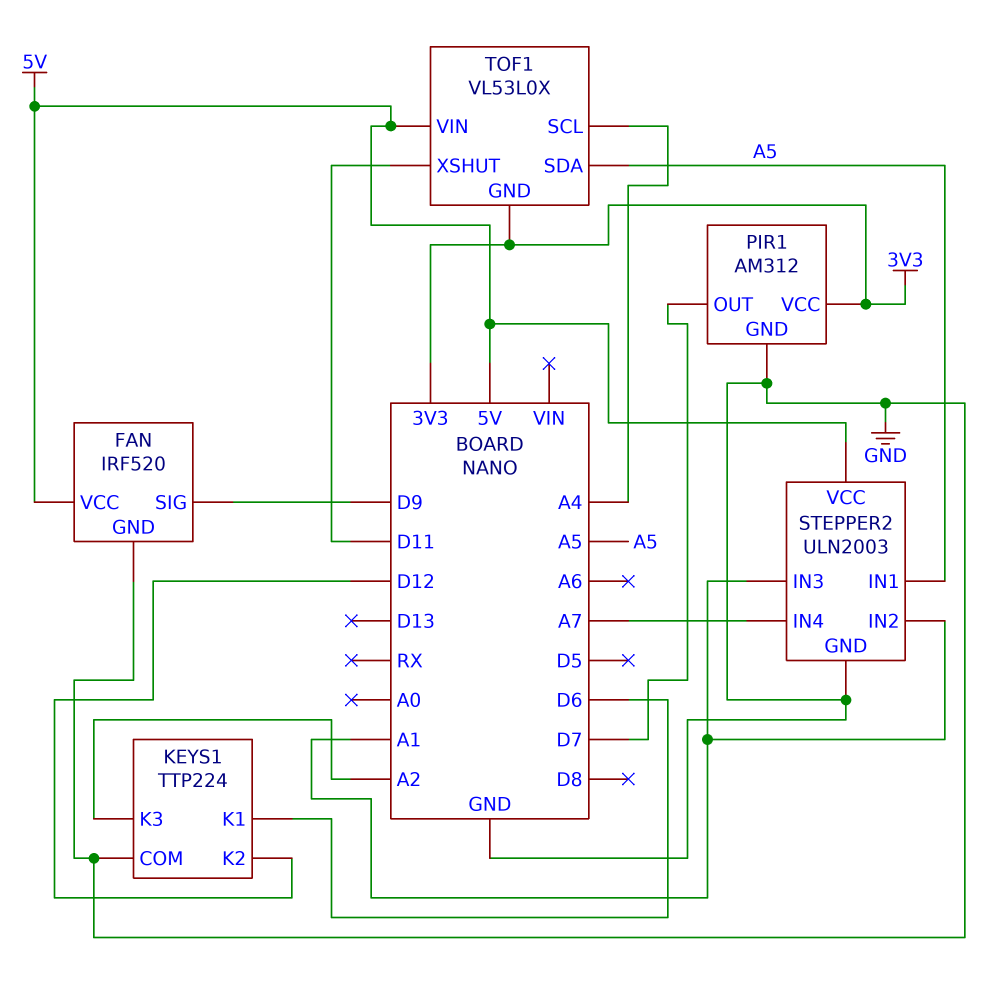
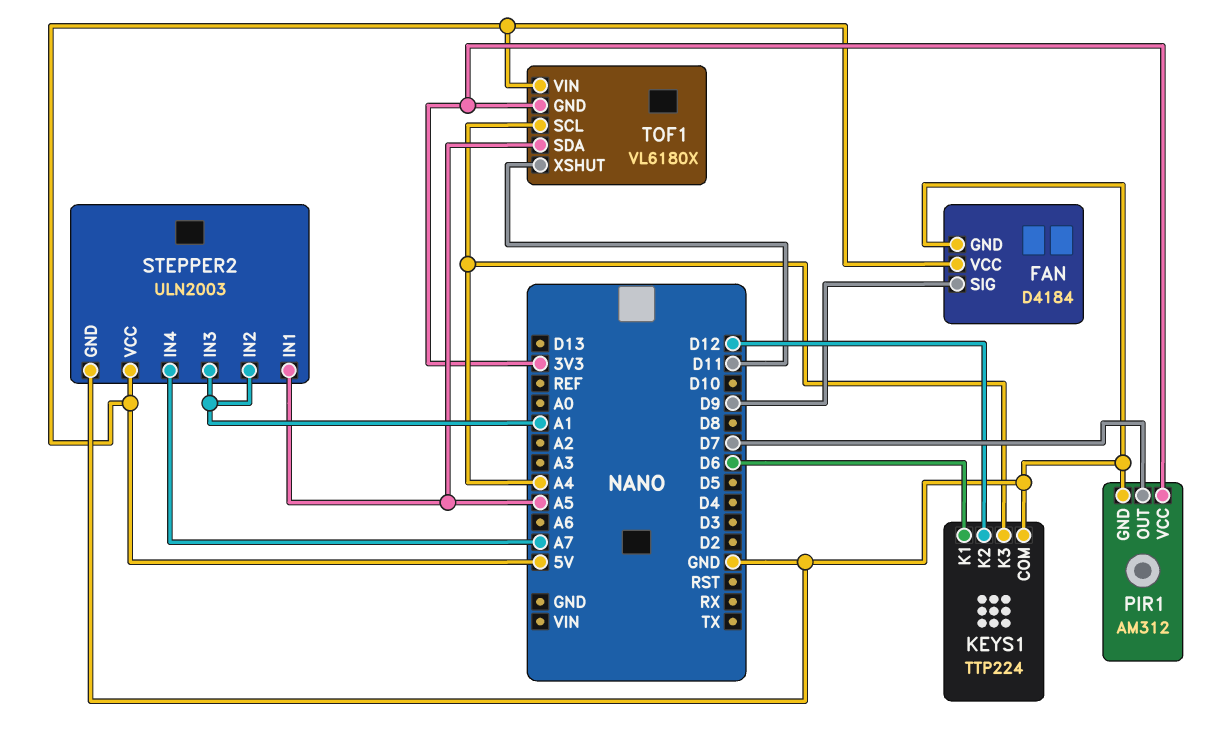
FAN: IRF520 -> D4184
KEYS1 pin K3: A2 -> A4
TOF1: VL53L0X -> VL6180X

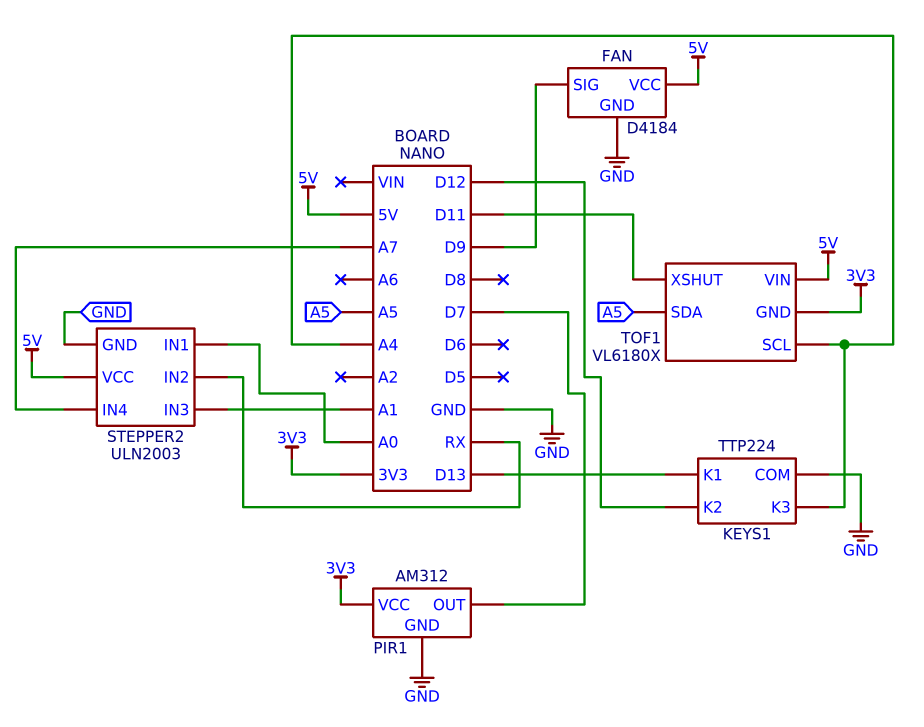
KEYS1 pin K1: D6 -> D13
STEPPER2 pin IN1: A5 -> A0
STEPPER2 pin IN2: A1 -> RX

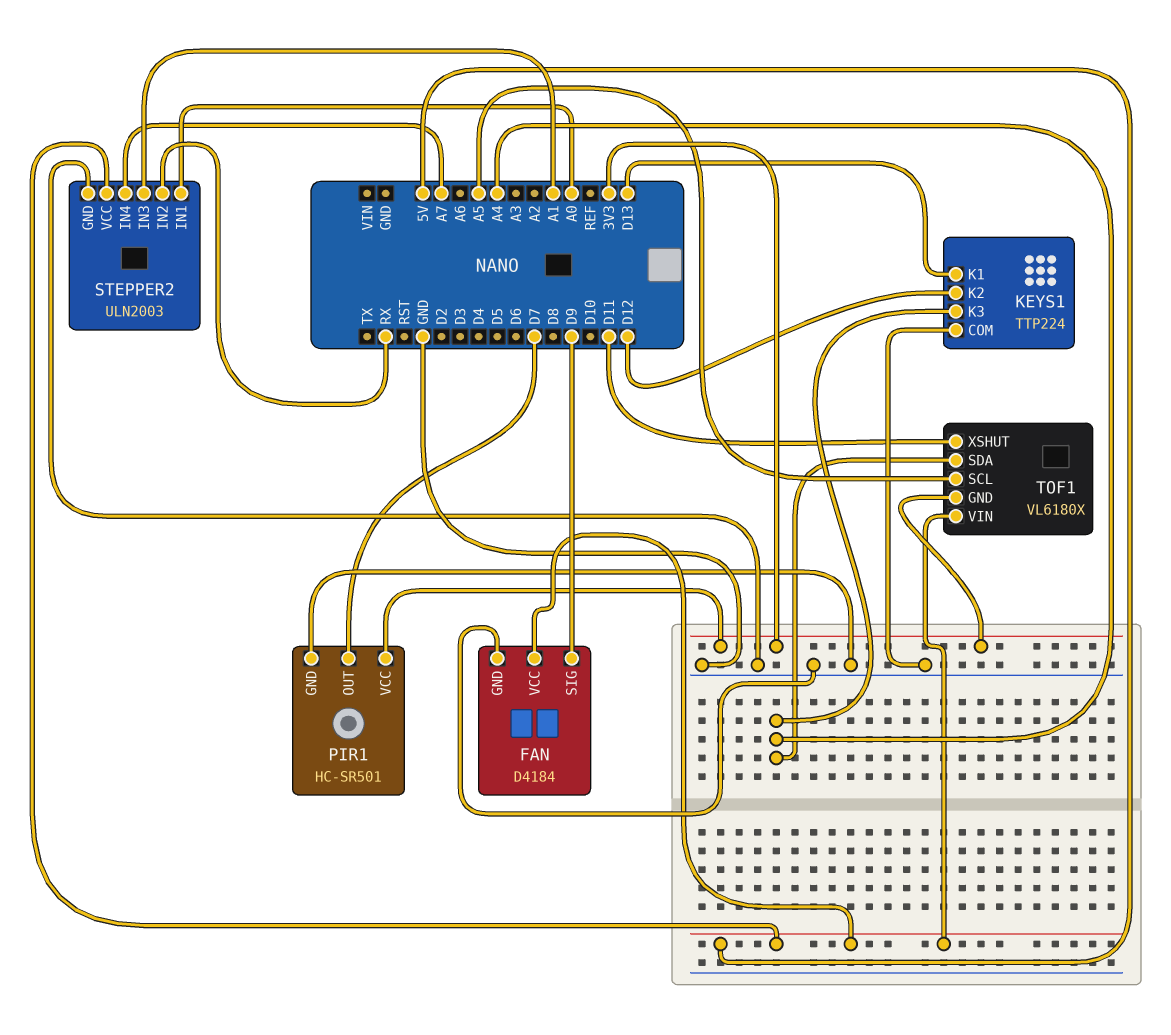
PIR1: AM312 -> HC-SR501
TOF1 pin SCL: A4 -> A5
TOF1 pin SDA: A5 -> A4

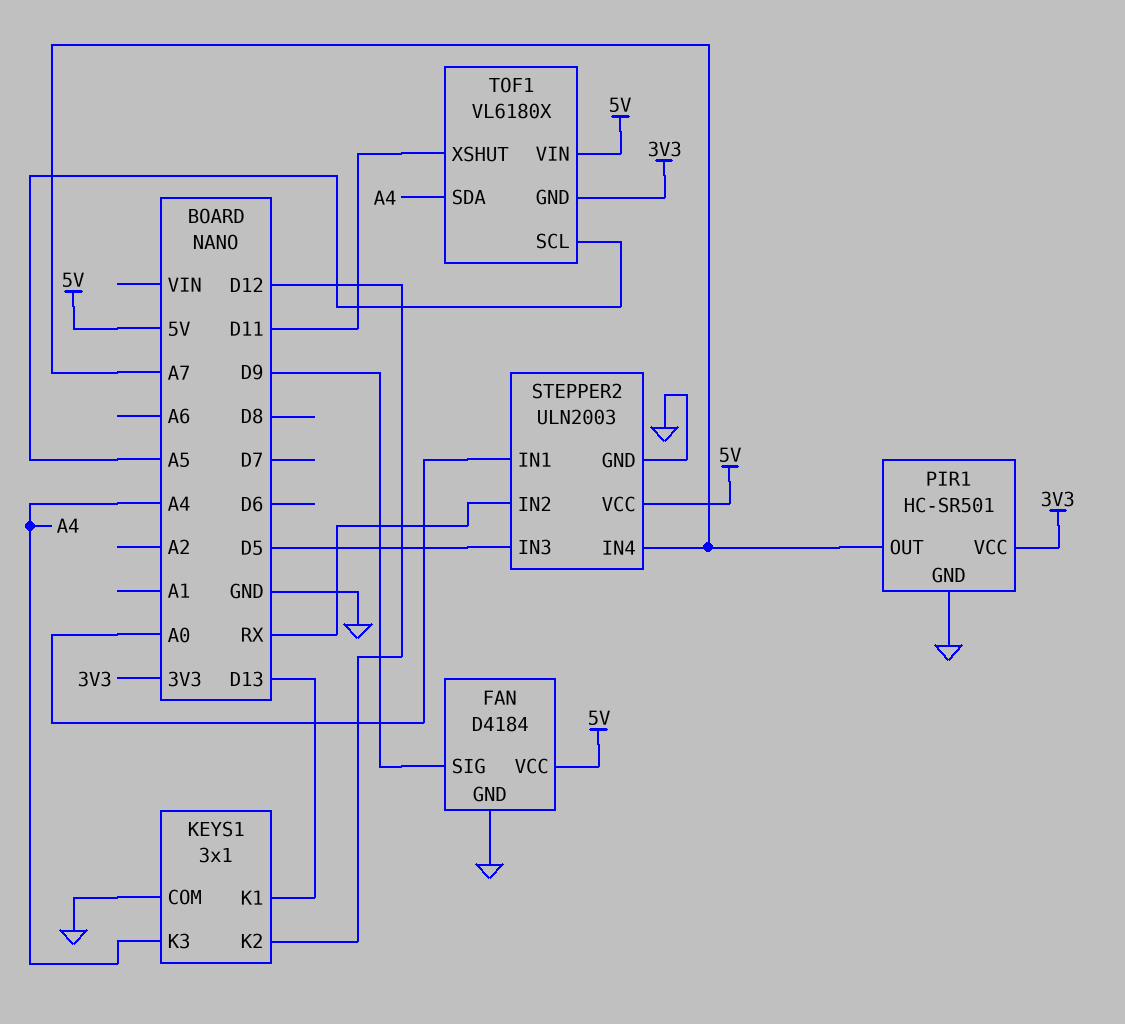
KEYS1: TTP224 -> 3x1
PIR1 pin OUT: D7 -> A7
STEPPER2 pin IN3: A1 -> D5

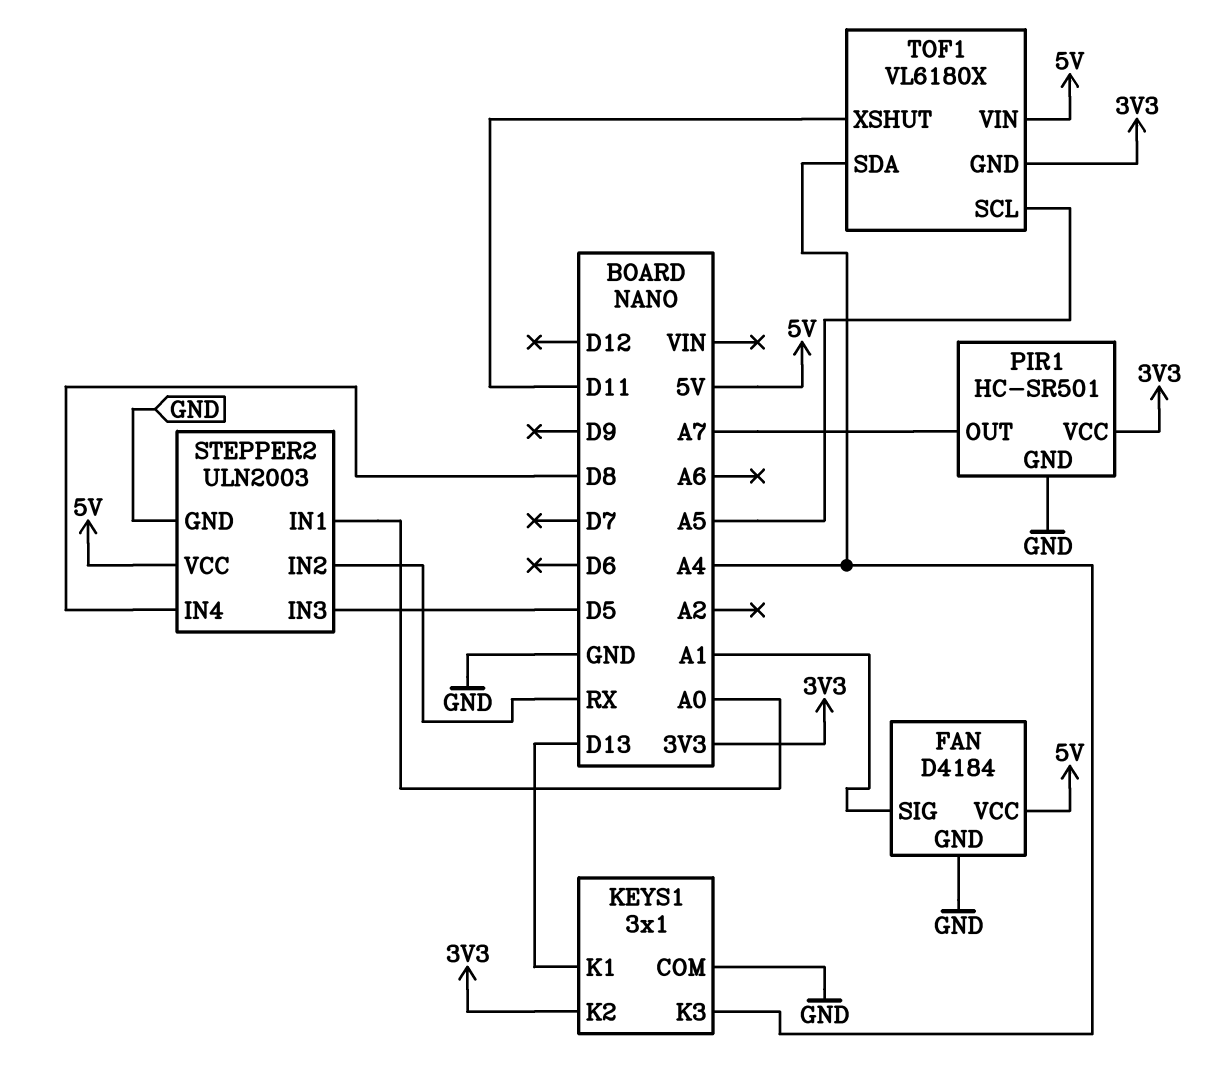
FAN pin SIG: D9 -> A1
KEYS1 pin K2: D12 -> 3V3
STEPPER2 pin IN4: A7 -> D8

